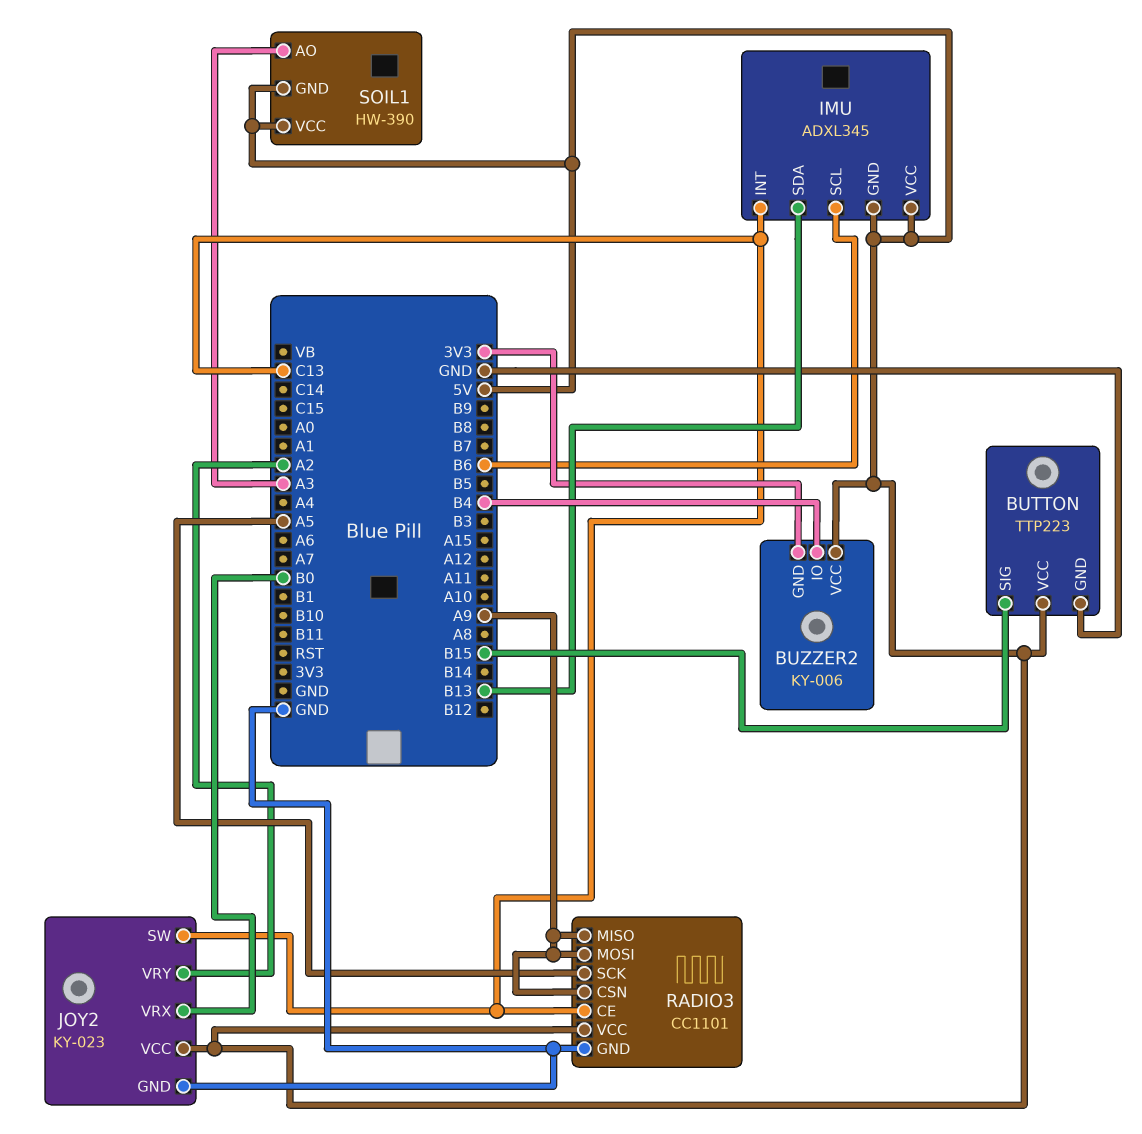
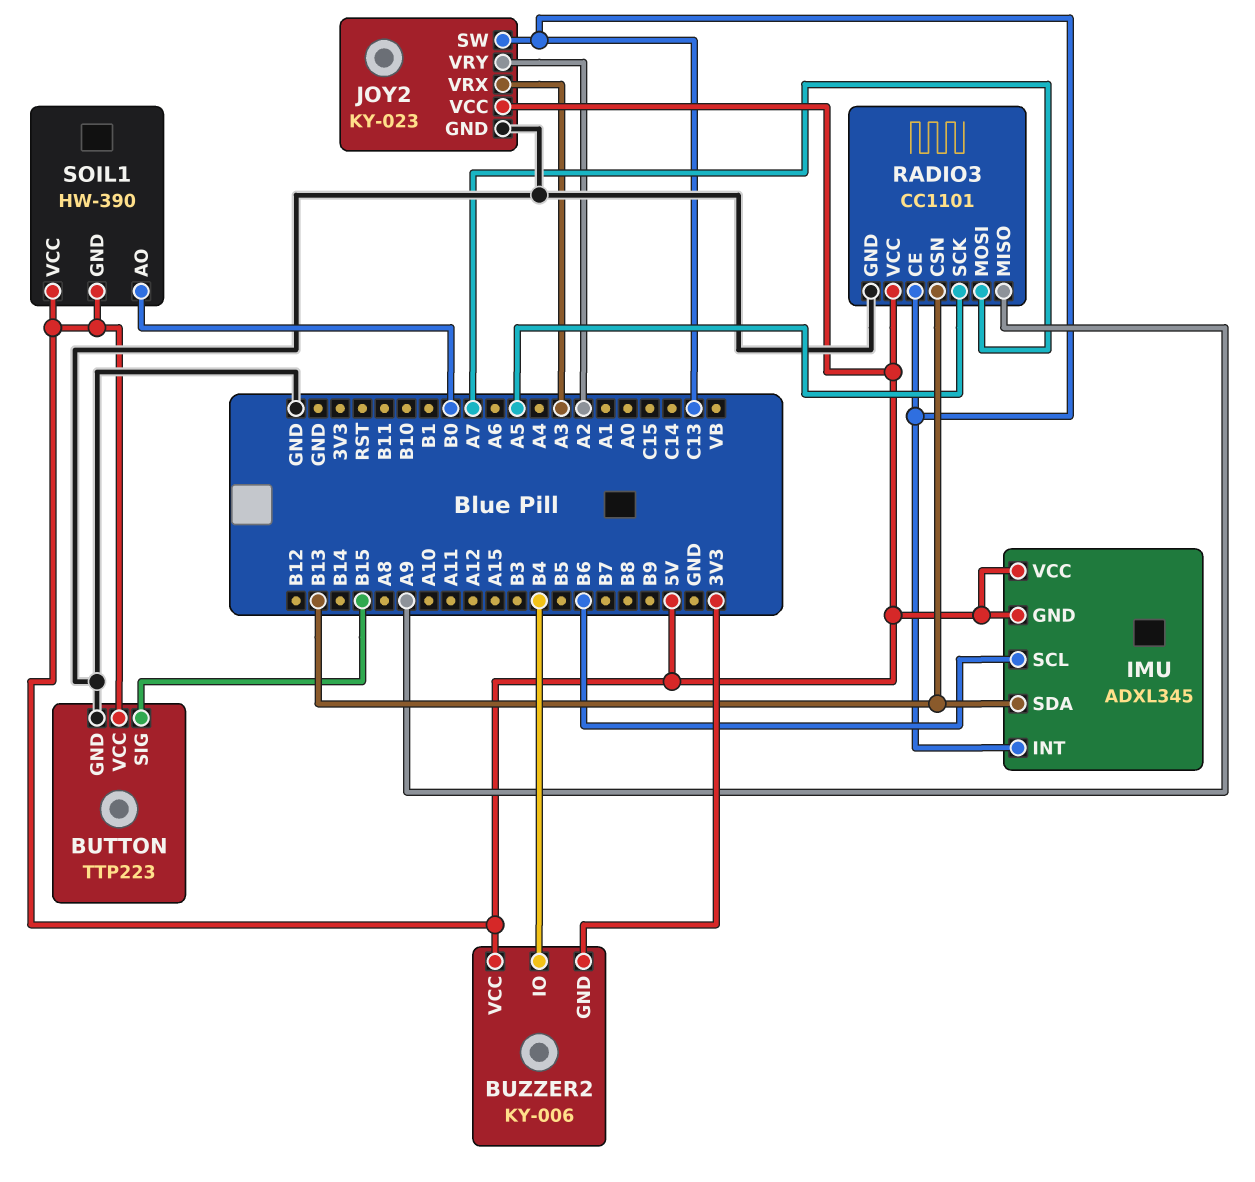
JOY2 pin VRX: B0 -> A3
RADIO3 pin CSN: A9 -> B13
RADIO3 pin MOSI: A9 -> A7
SOIL1 pin AO: A3 -> B0

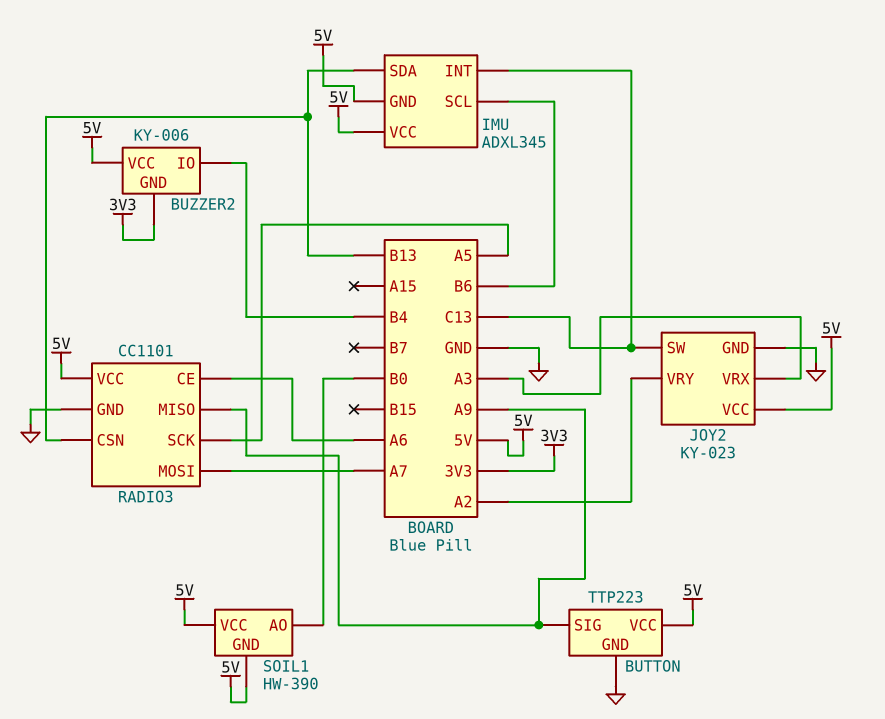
BUTTON pin SIG: B15 -> A9
RADIO3 pin CE: C13 -> A6

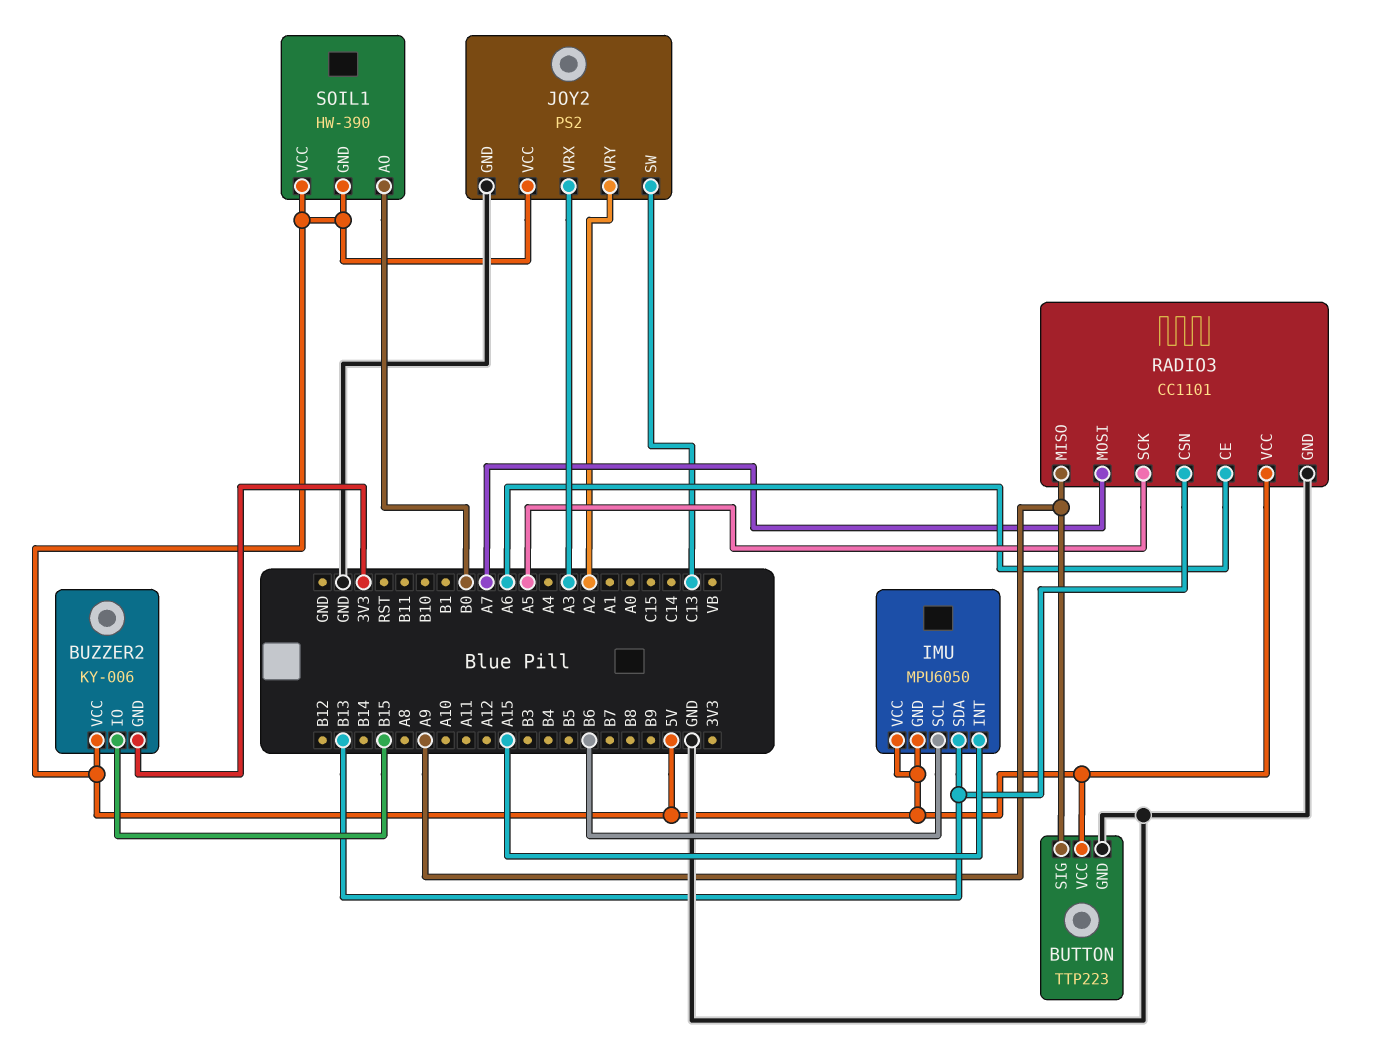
BUZZER2 pin IO: B4 -> B15
IMU: ADXL345 -> MPU6050
IMU pin INT: C13 -> A15
JOY2: KY-023 -> PS2

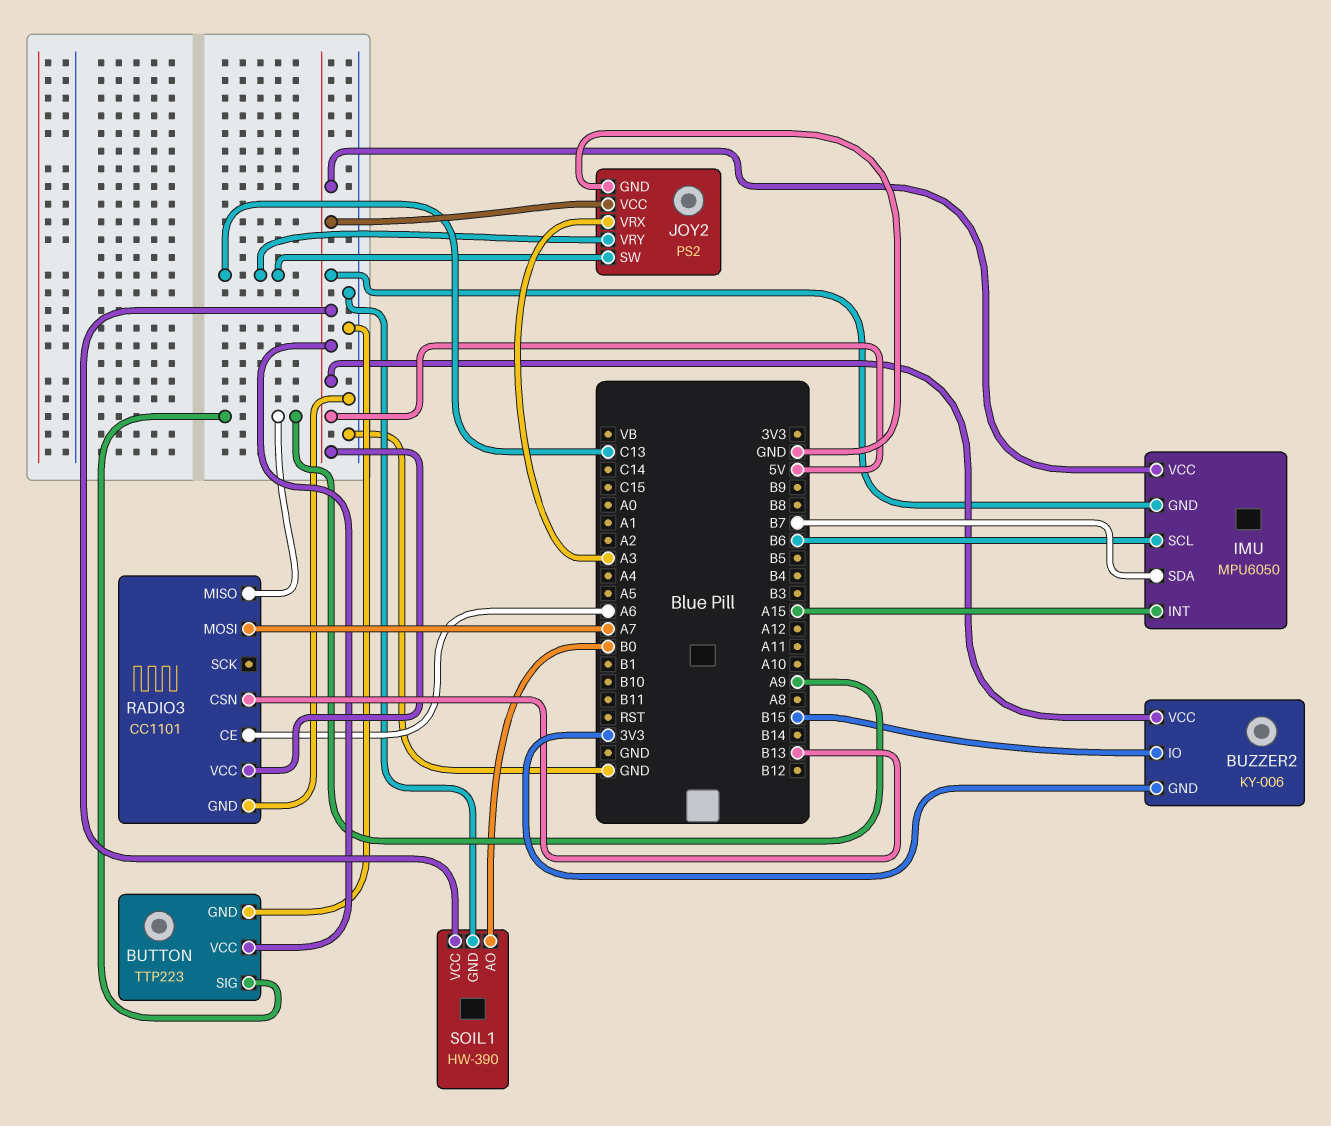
IMU pin SDA: B13 -> B7
JOY2 pin VRY: A2 -> C13
RADIO3 pin SCK: A5 -> none
SOIL1 pin GND: 5V -> GND

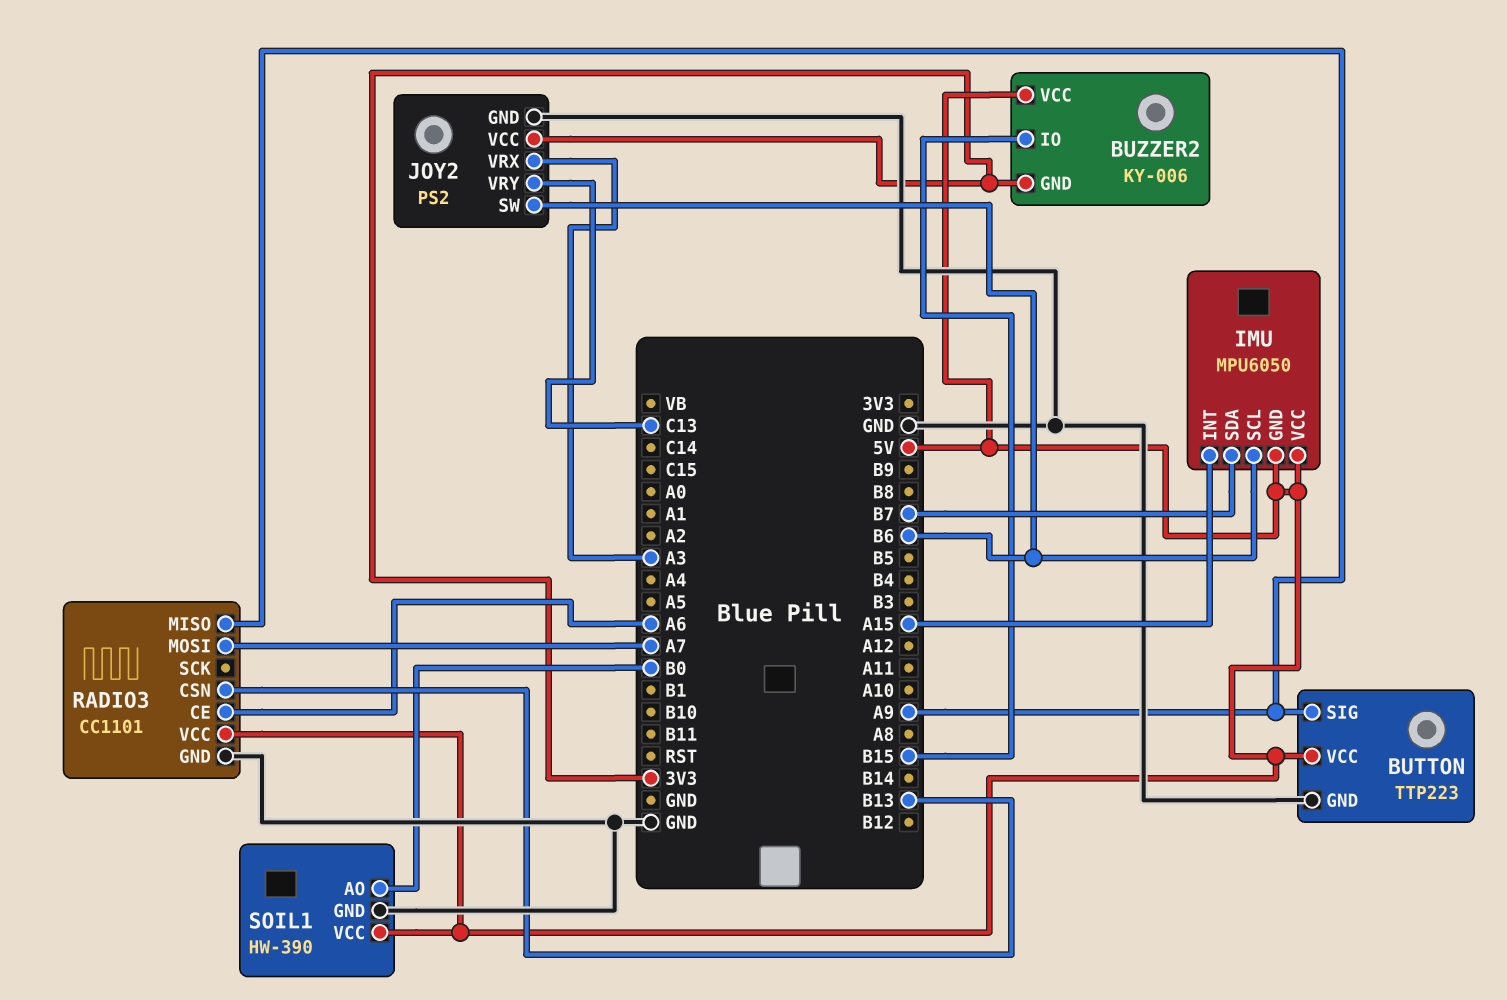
JOY2 pin SW: C13 -> B6
JOY2 pin VCC: 5V -> 3V3

